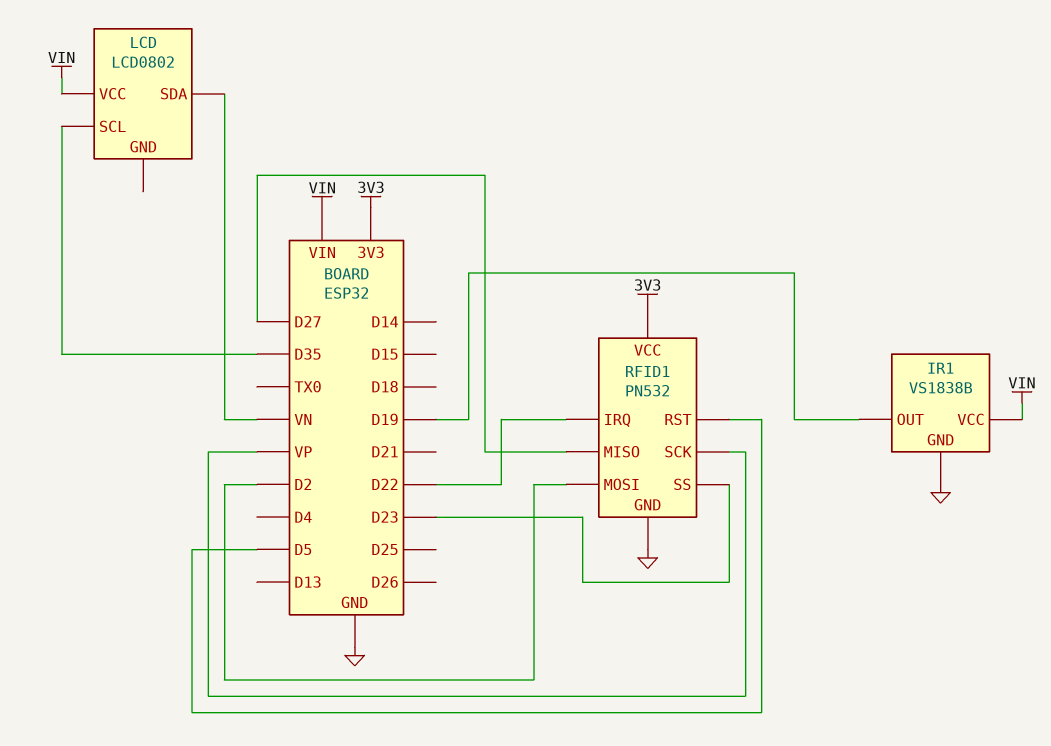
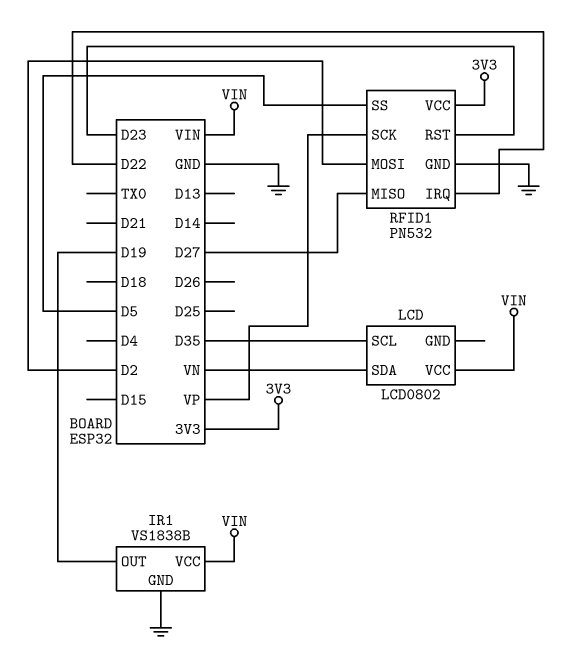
RFID1 pin RST: D5 -> D23
RFID1 pin SS: D23 -> D5

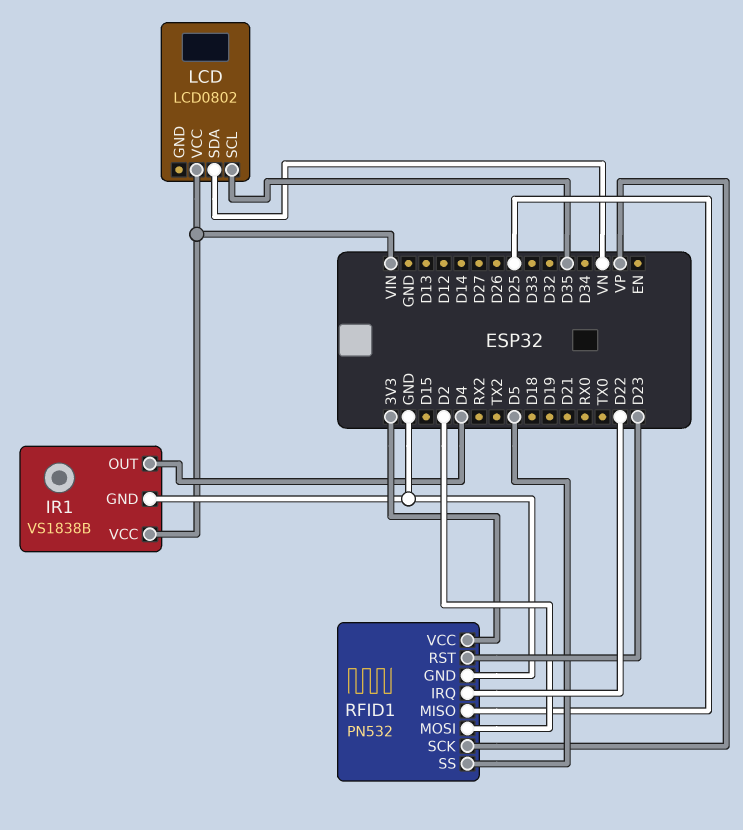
IR1 pin OUT: D19 -> D4
RFID1 pin MISO: D27 -> D25

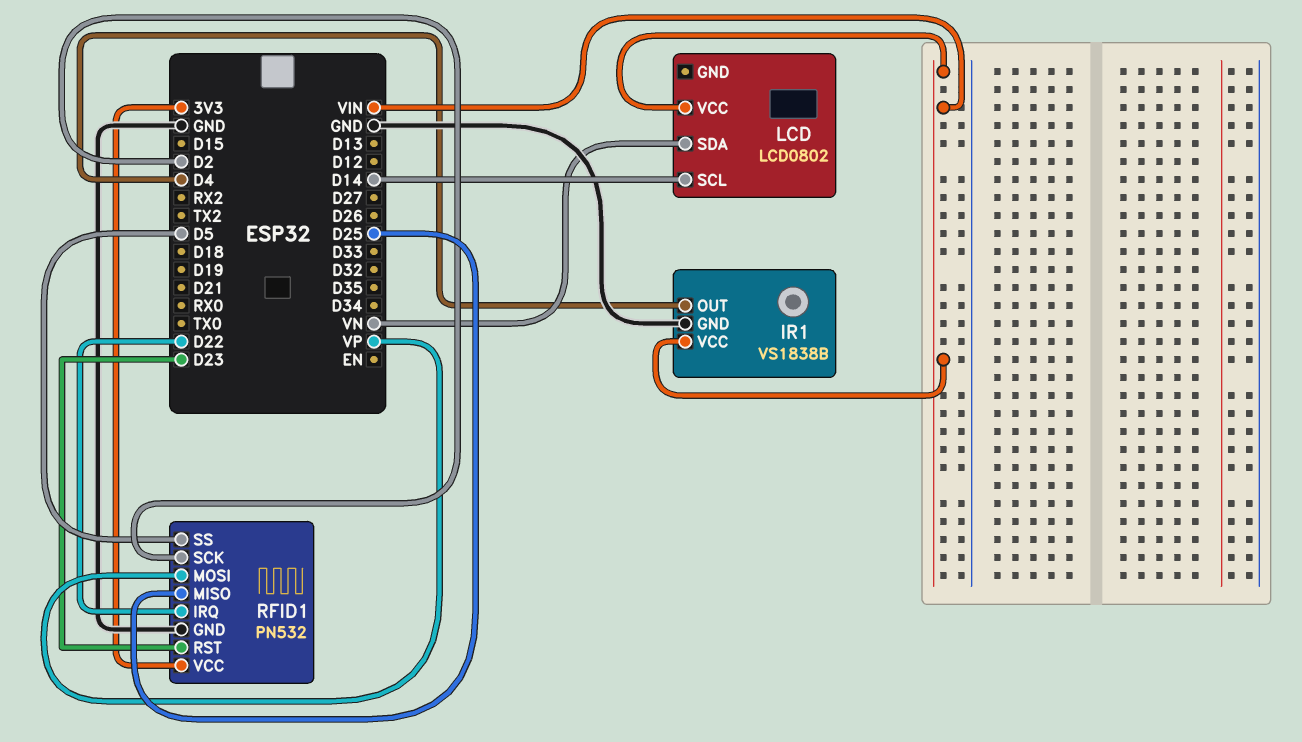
LCD pin SCL: D35 -> D14
RFID1 pin MOSI: D2 -> VP
RFID1 pin SCK: VP -> D2

